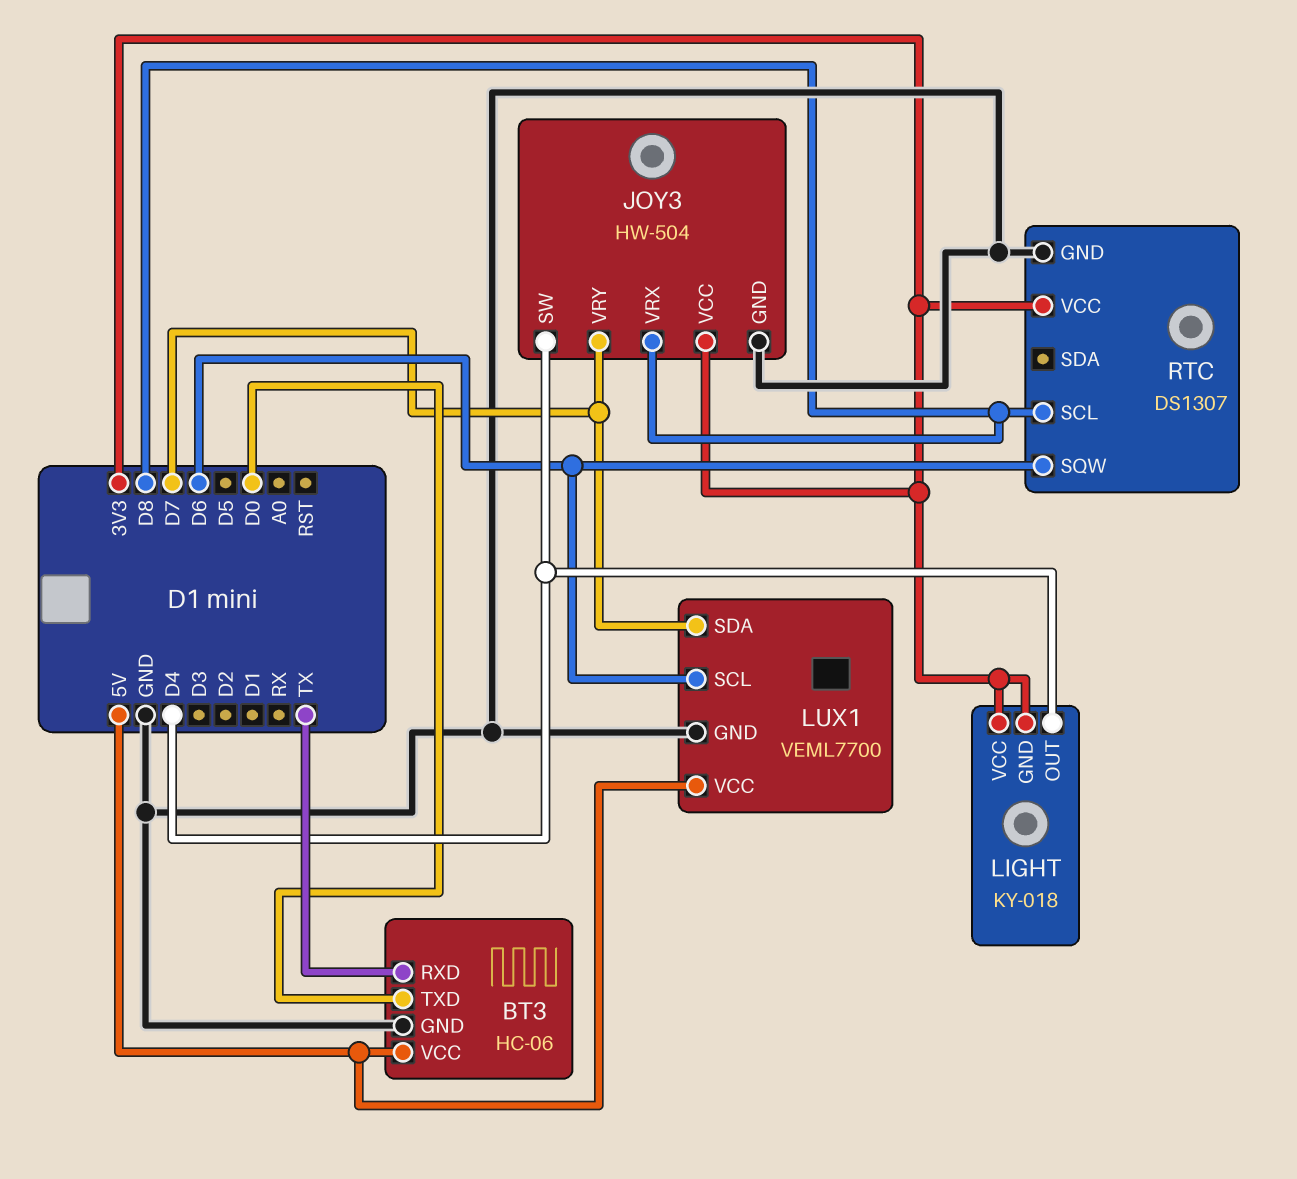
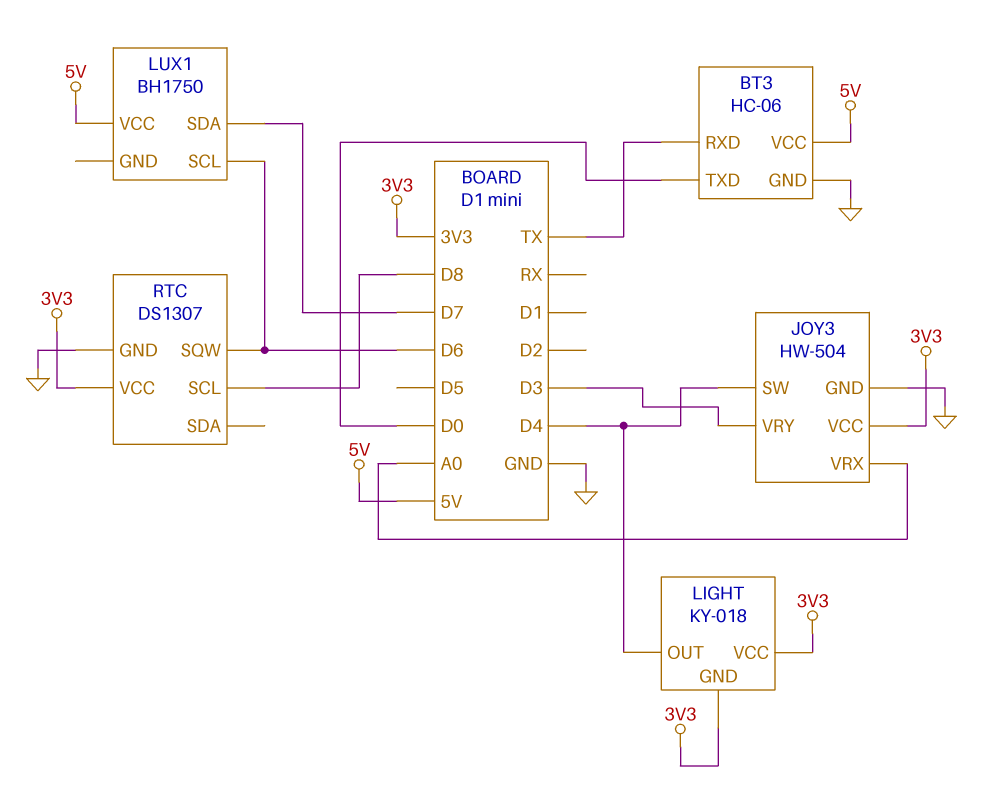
JOY3 pin VRX: D8 -> A0
JOY3 pin VRY: D7 -> D3
LUX1: VEML7700 -> BH1750
LUX1 pin GND: GND -> none

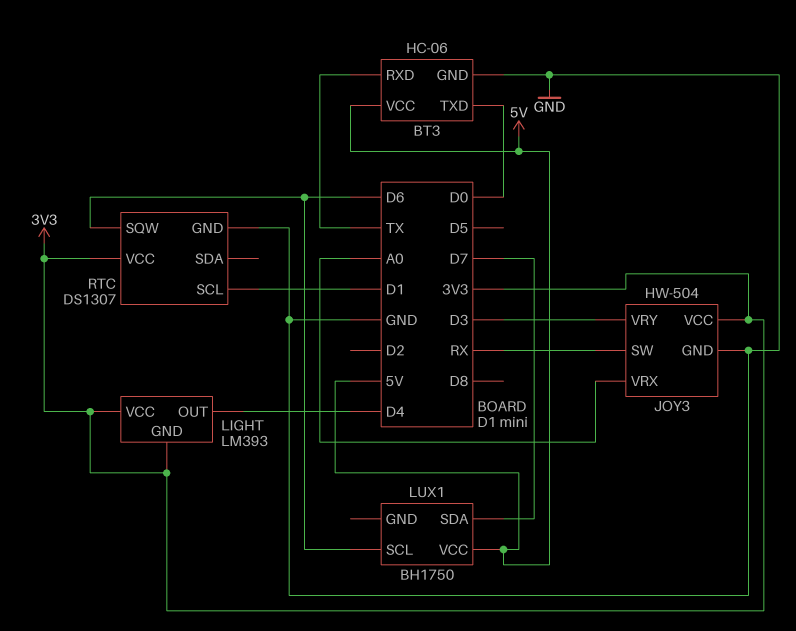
JOY3 pin SW: D4 -> RX
LIGHT: KY-018 -> LM393
RTC pin SCL: D8 -> D1

